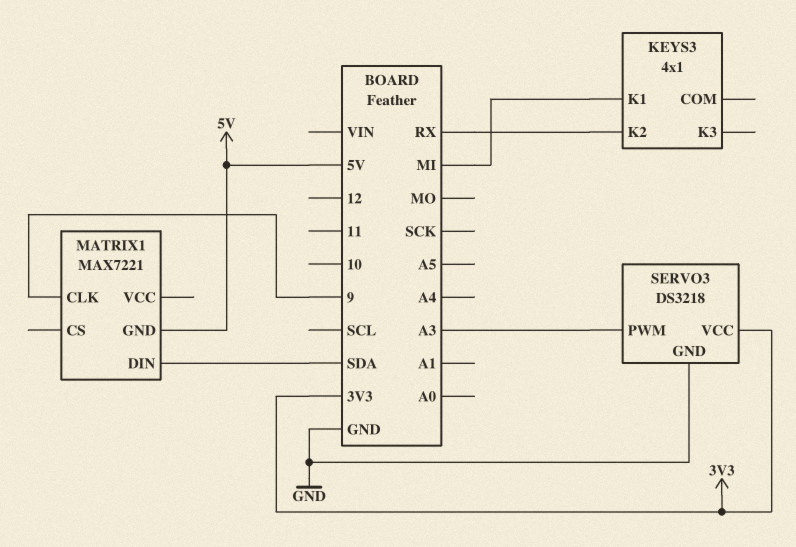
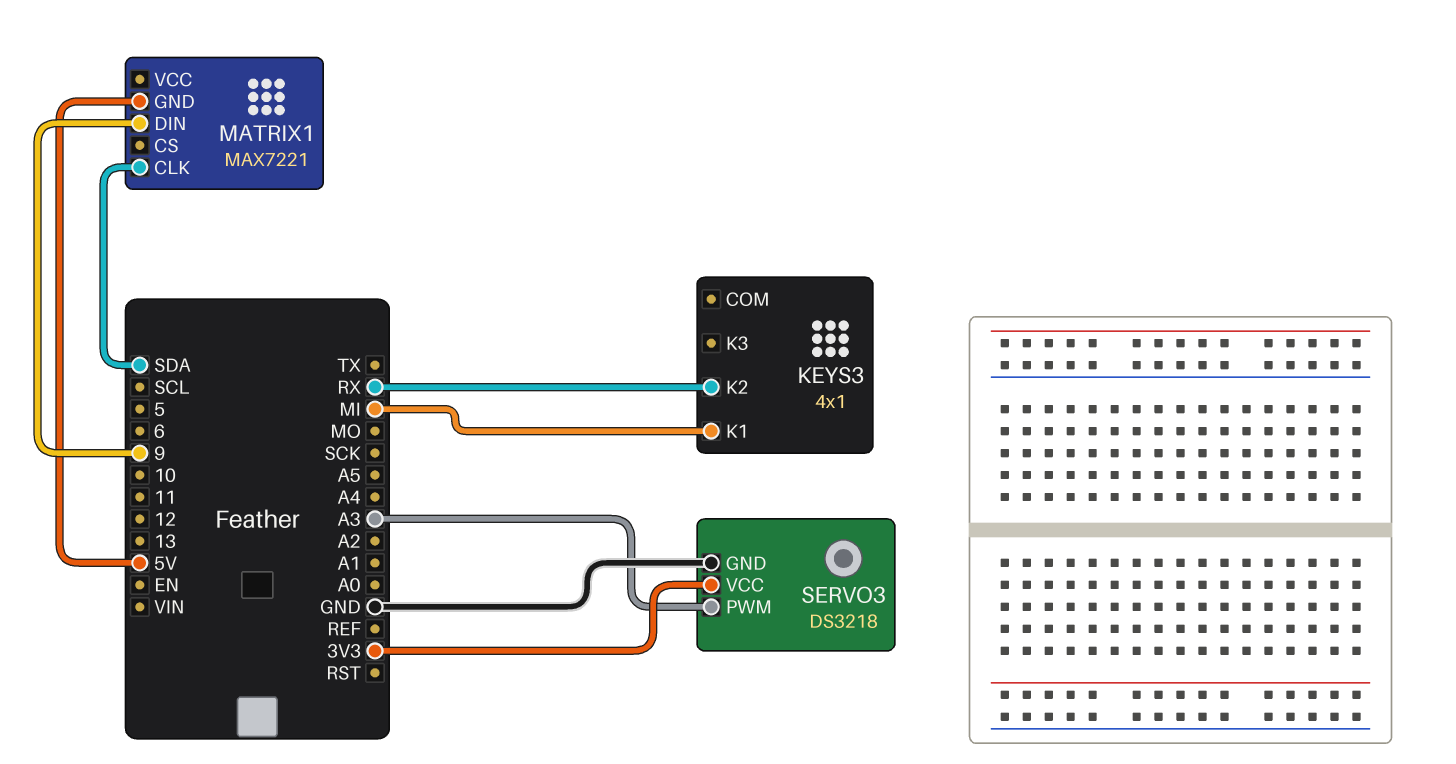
MATRIX1 pin CLK: 9 -> SDA
MATRIX1 pin DIN: SDA -> 9

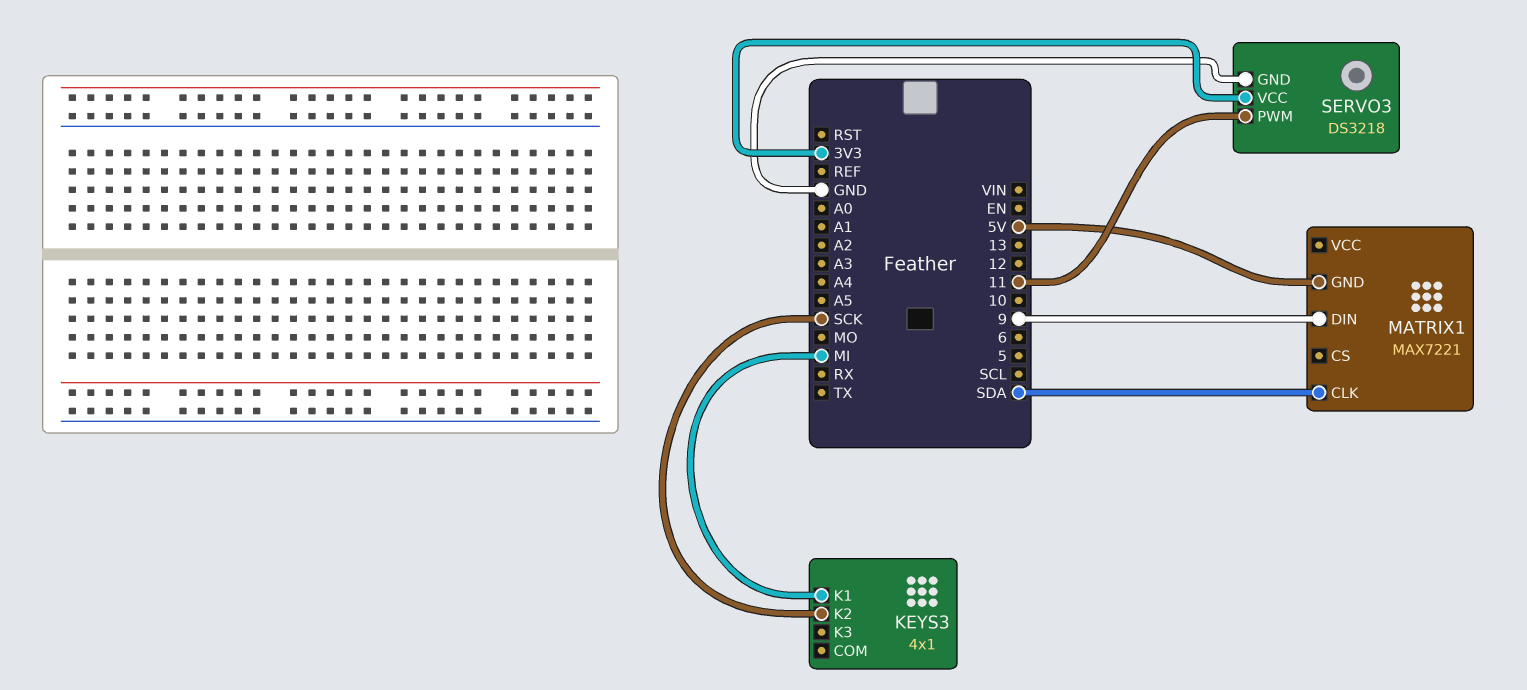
KEYS3 pin K2: RX -> SCK
SERVO3 pin PWM: A3 -> 11

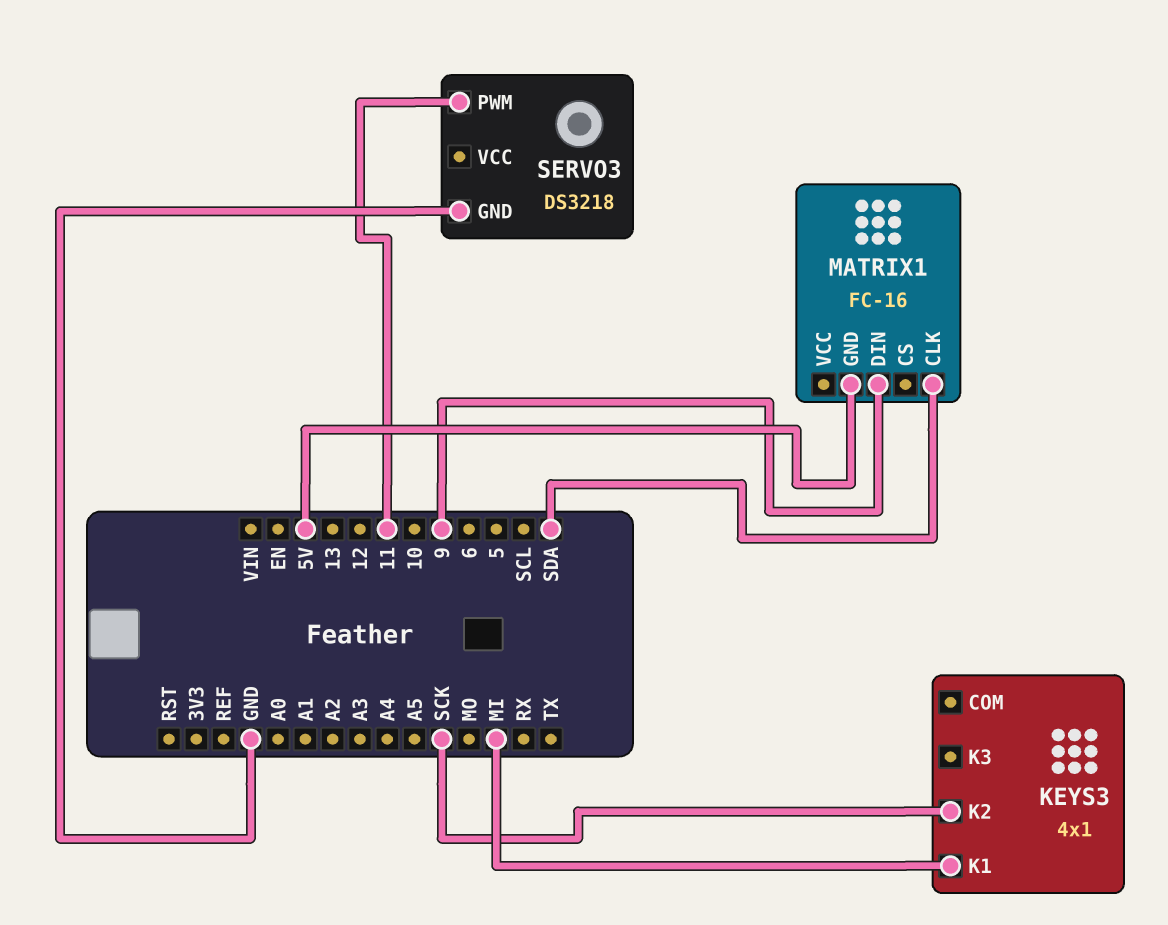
MATRIX1: MAX7221 -> FC-16
SERVO3 pin VCC: 3V3 -> none

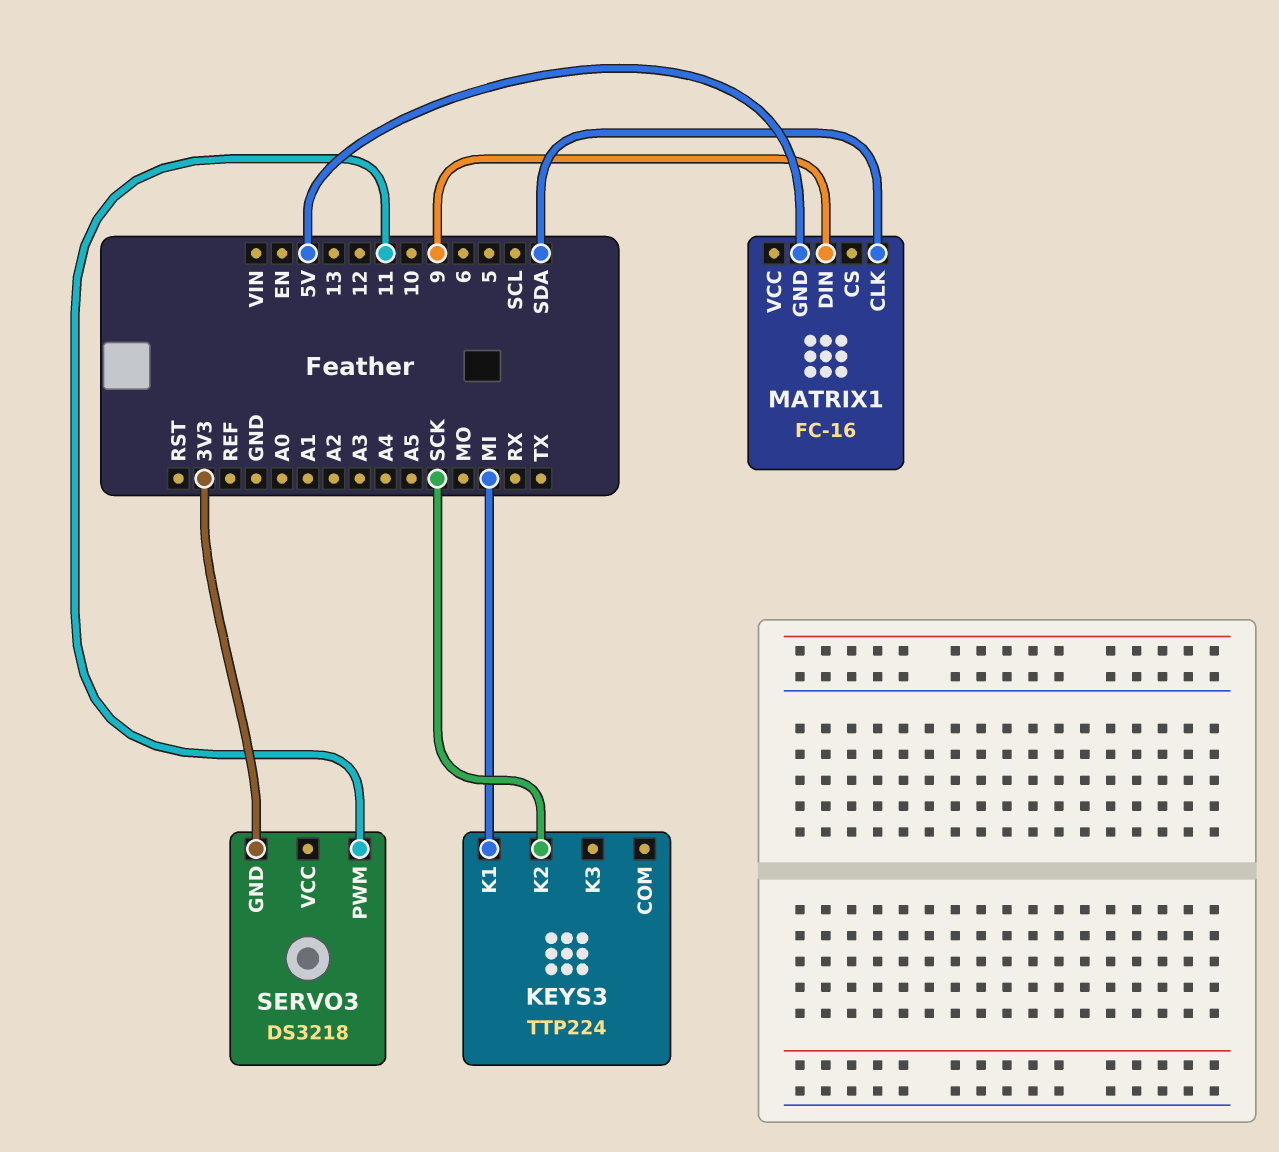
KEYS3: 4x1 -> TTP224
SERVO3 pin GND: GND -> 3V3

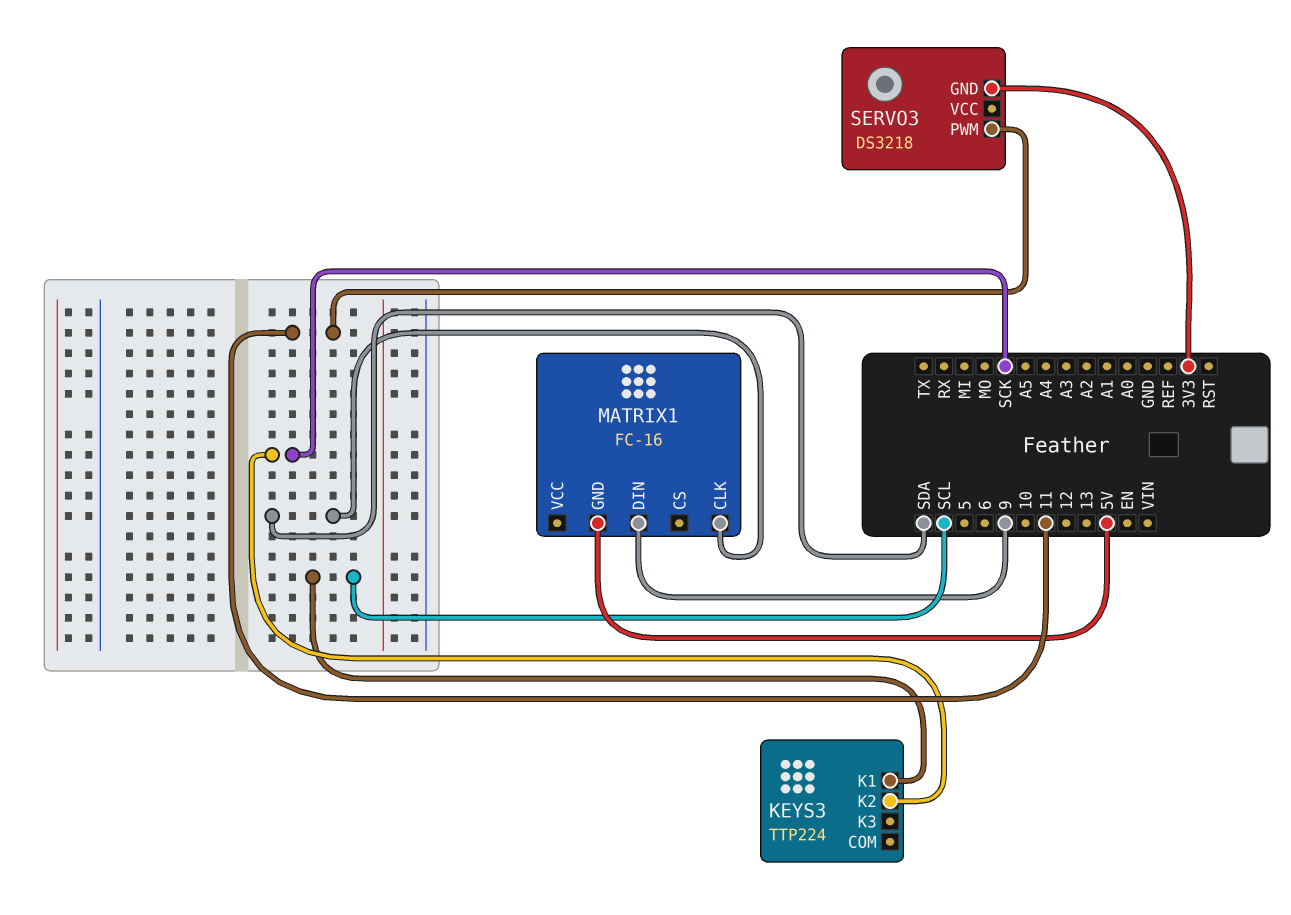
KEYS3 pin K1: MI -> SCL

